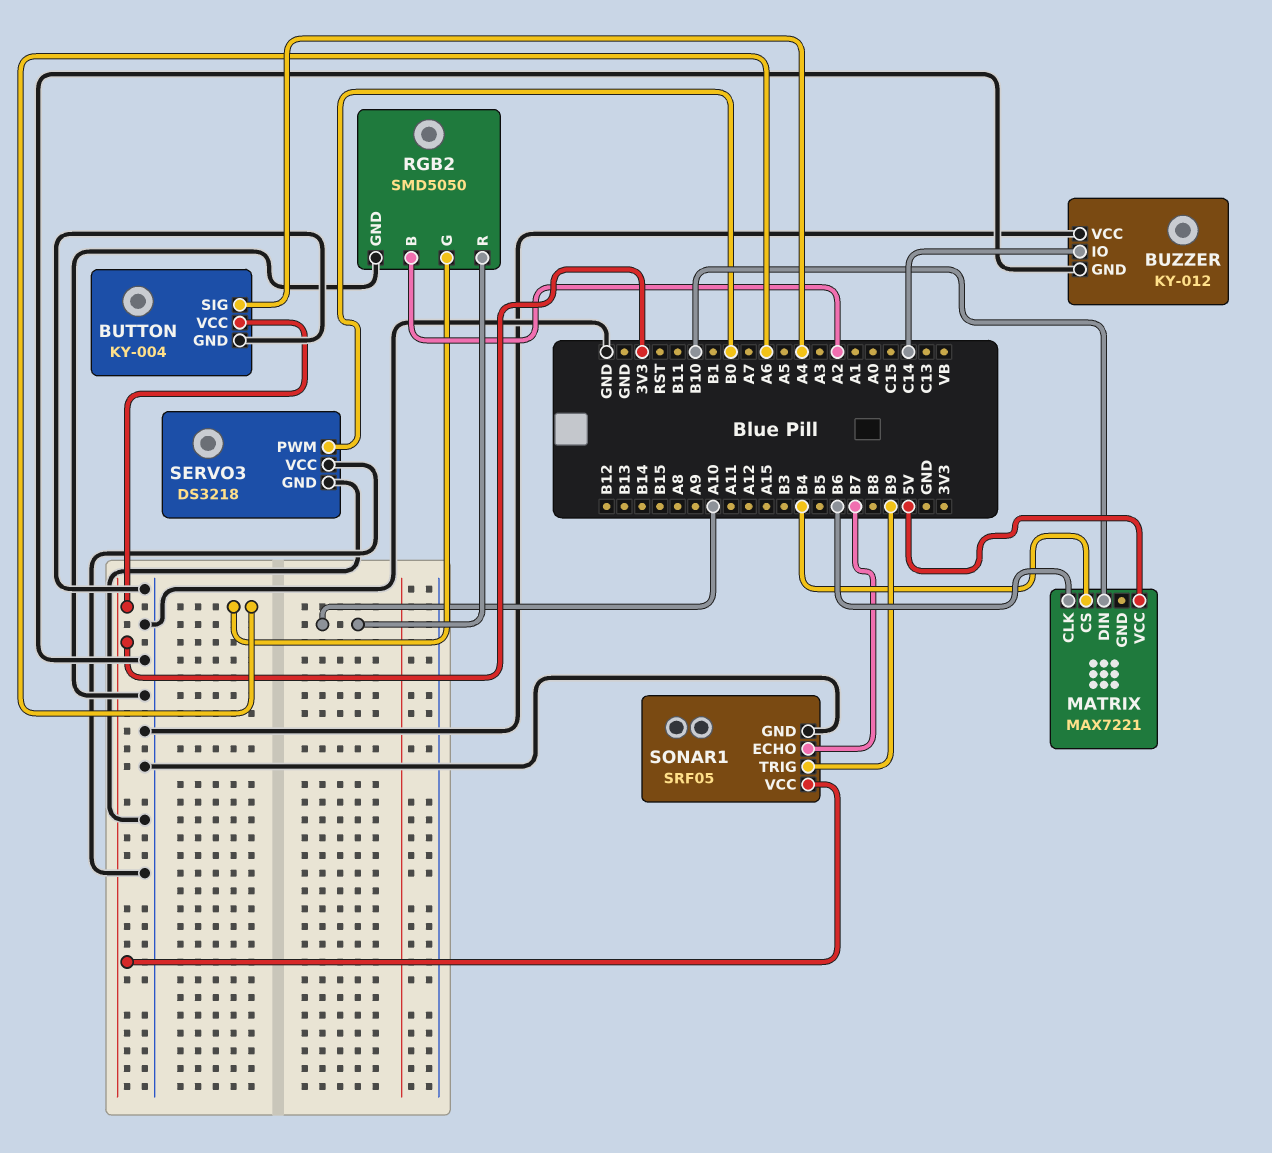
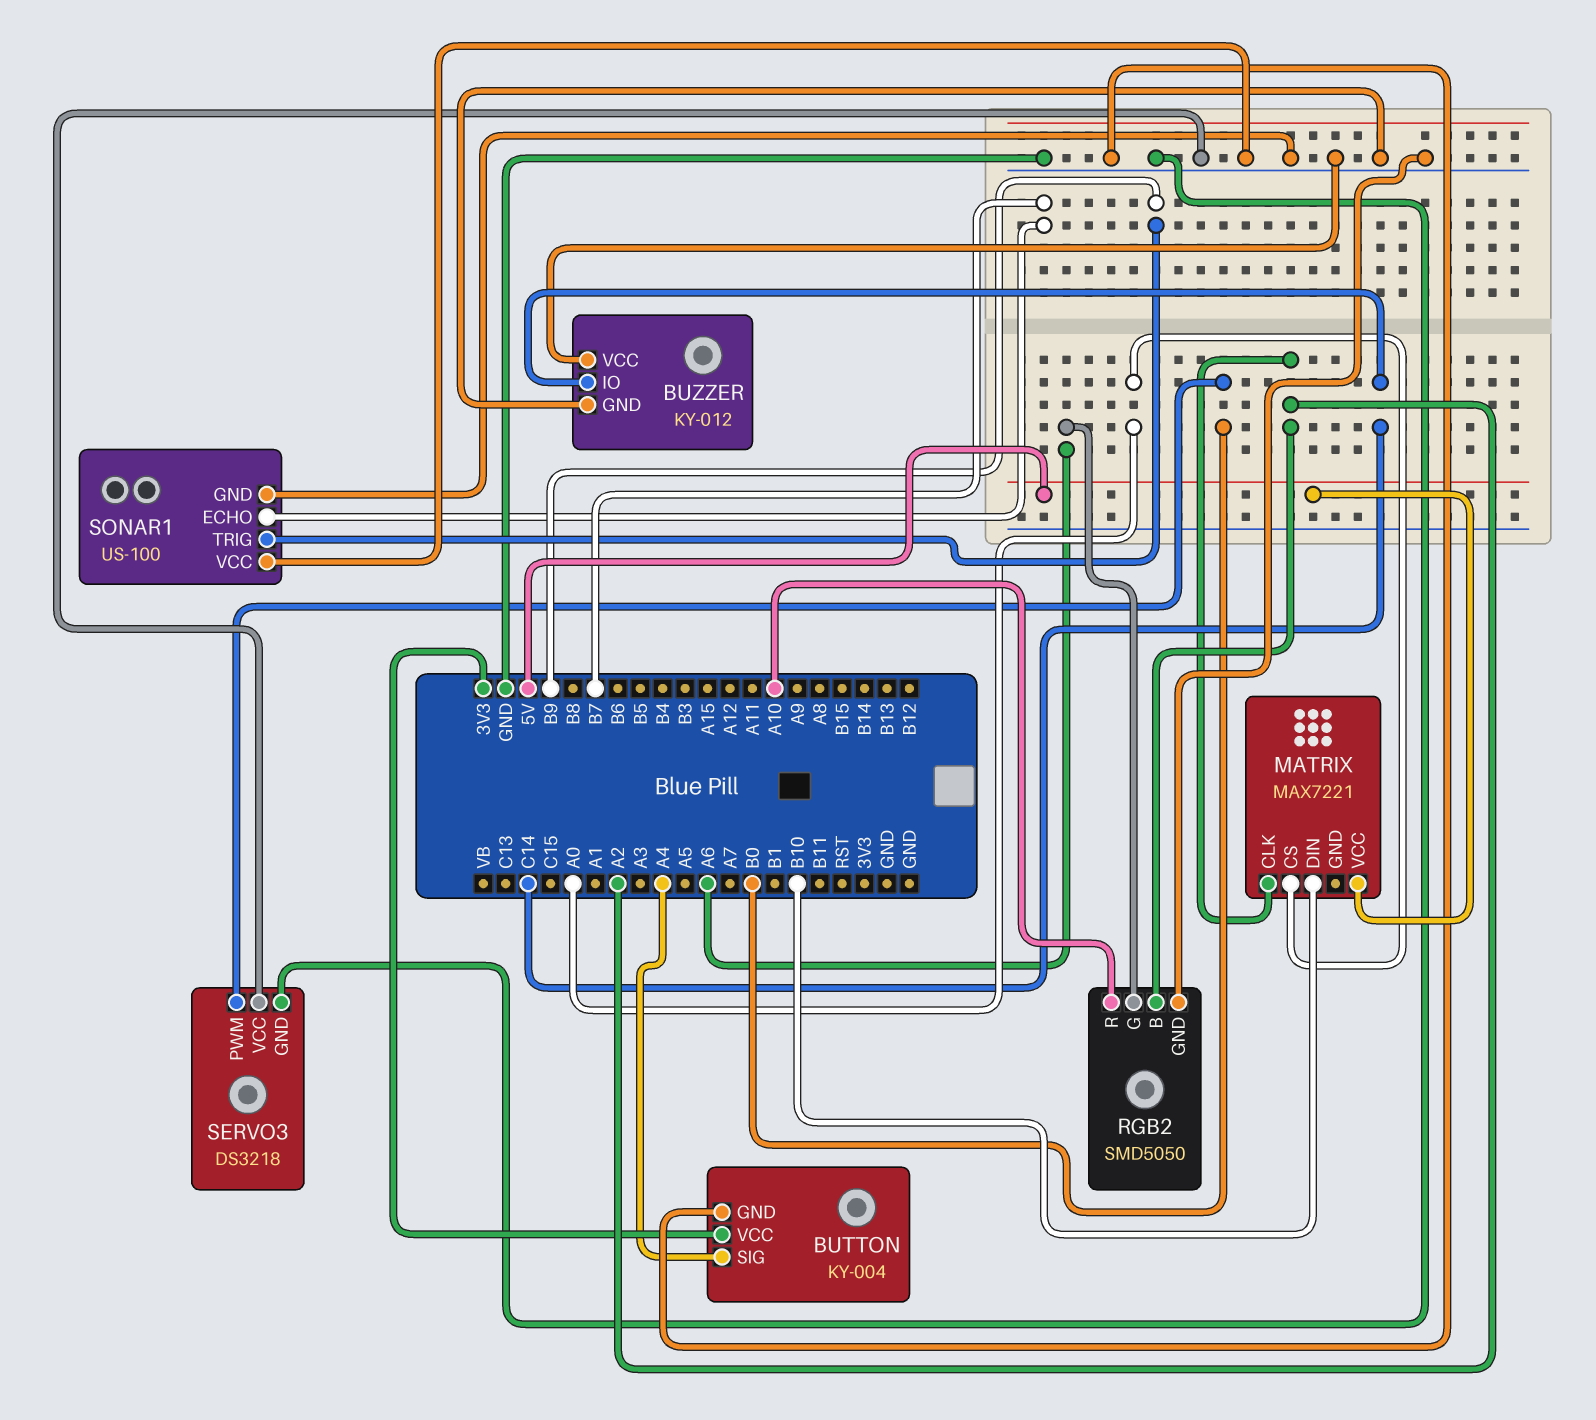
MATRIX pin CLK: B6 -> A2
MATRIX pin CS: B4 -> A0
SONAR1: SRF05 -> US-100
SONAR1 pin VCC: 3V3 -> GND

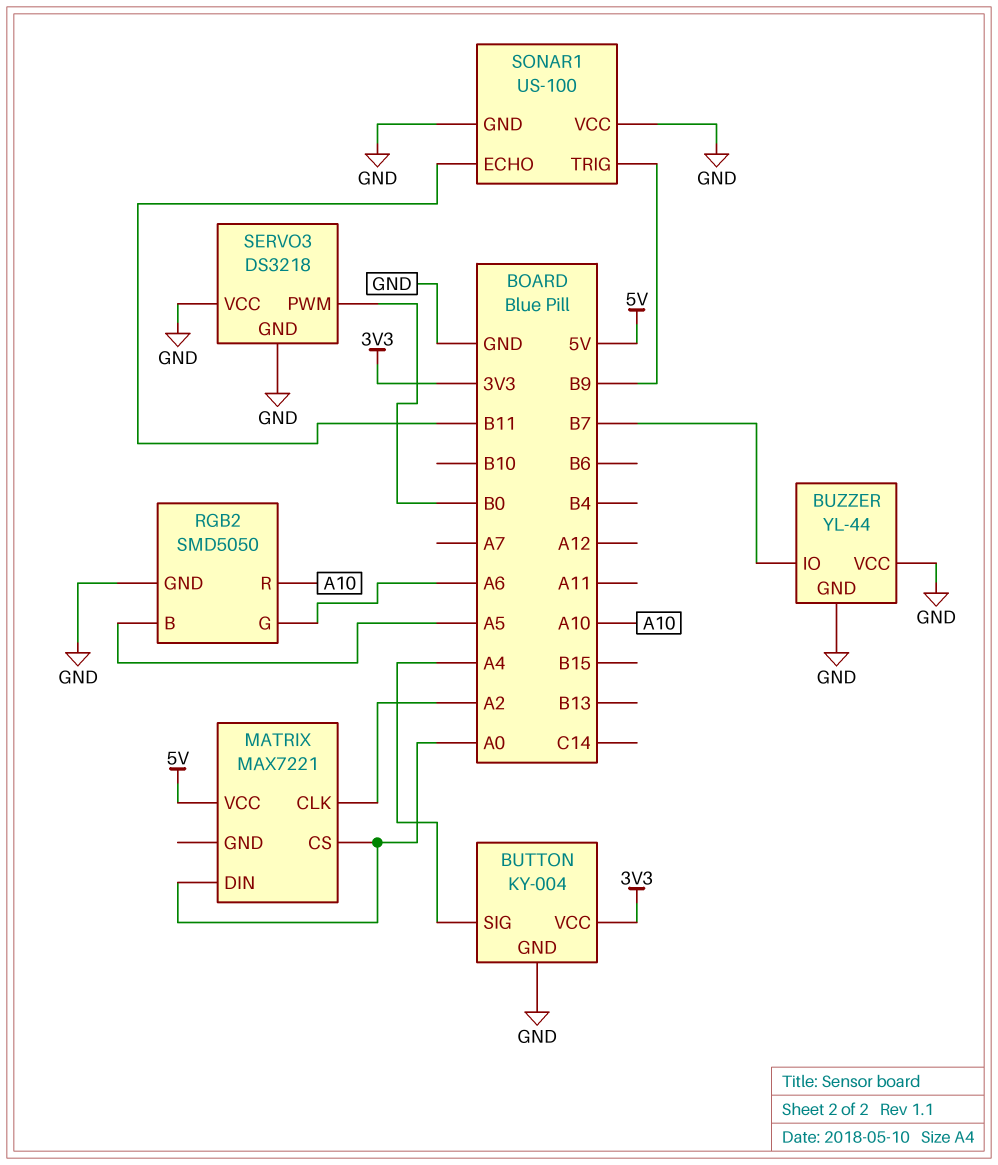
BUZZER: KY-012 -> YL-44
BUZZER pin IO: C14 -> B7
MATRIX pin DIN: B10 -> A0
RGB2 pin B: A2 -> A5
SONAR1 pin ECHO: B7 -> B11

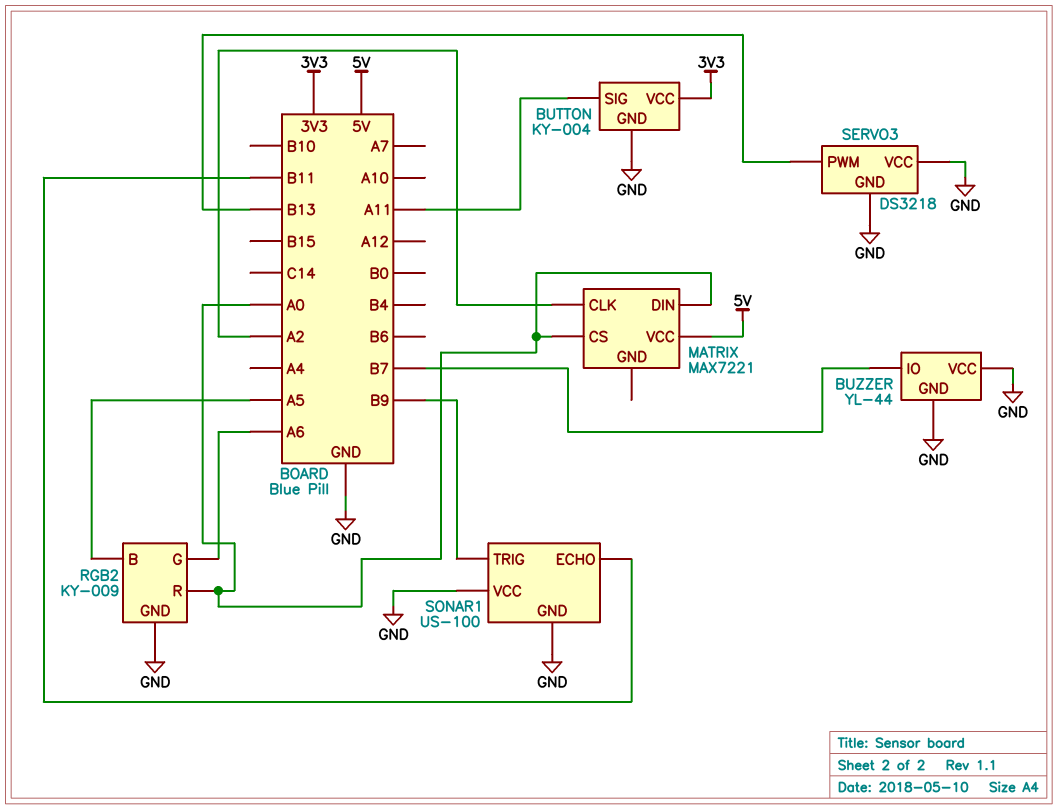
BUTTON pin SIG: A4 -> A11
RGB2: SMD5050 -> KY-009
RGB2 pin R: A10 -> A0
SERVO3 pin PWM: B0 -> B13

